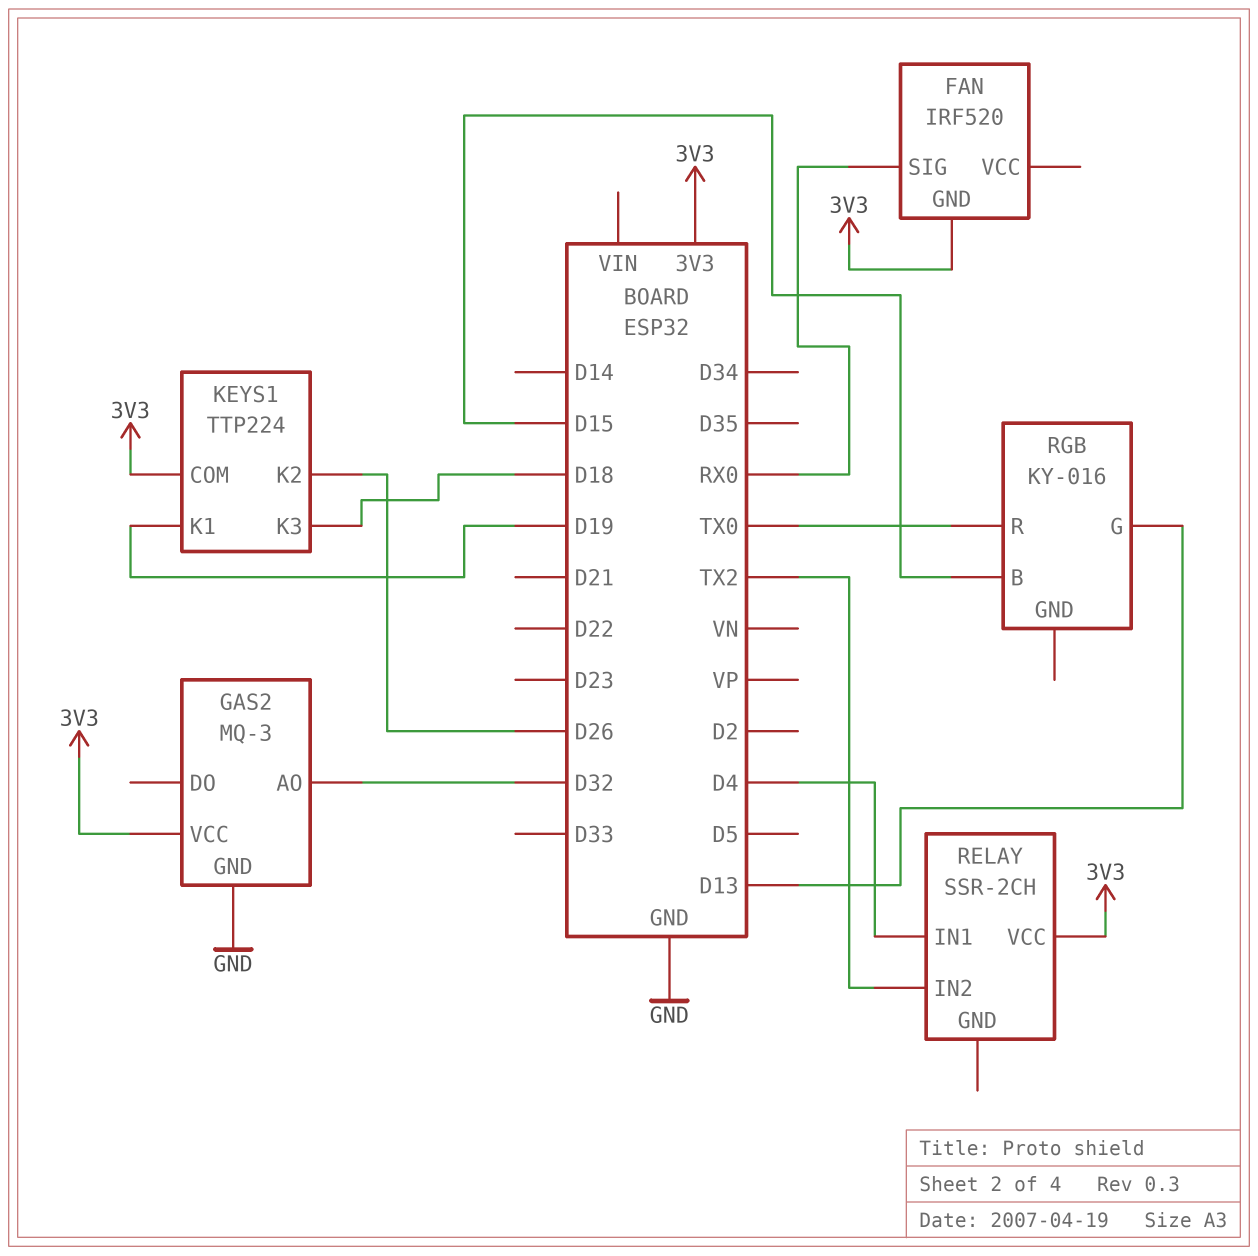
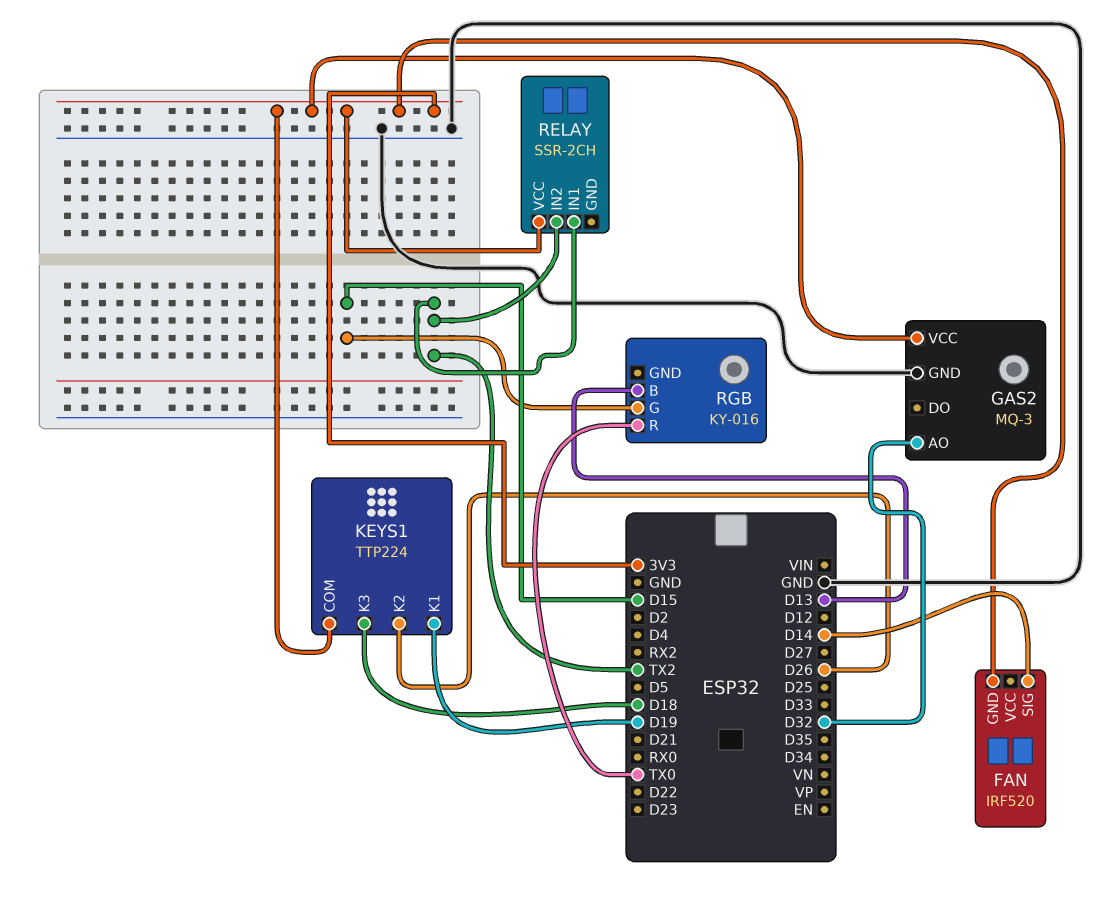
FAN pin SIG: RX0 -> D14
RELAY pin IN1: D4 -> TX2
RGB pin B: D15 -> D13
RGB pin G: D13 -> D15

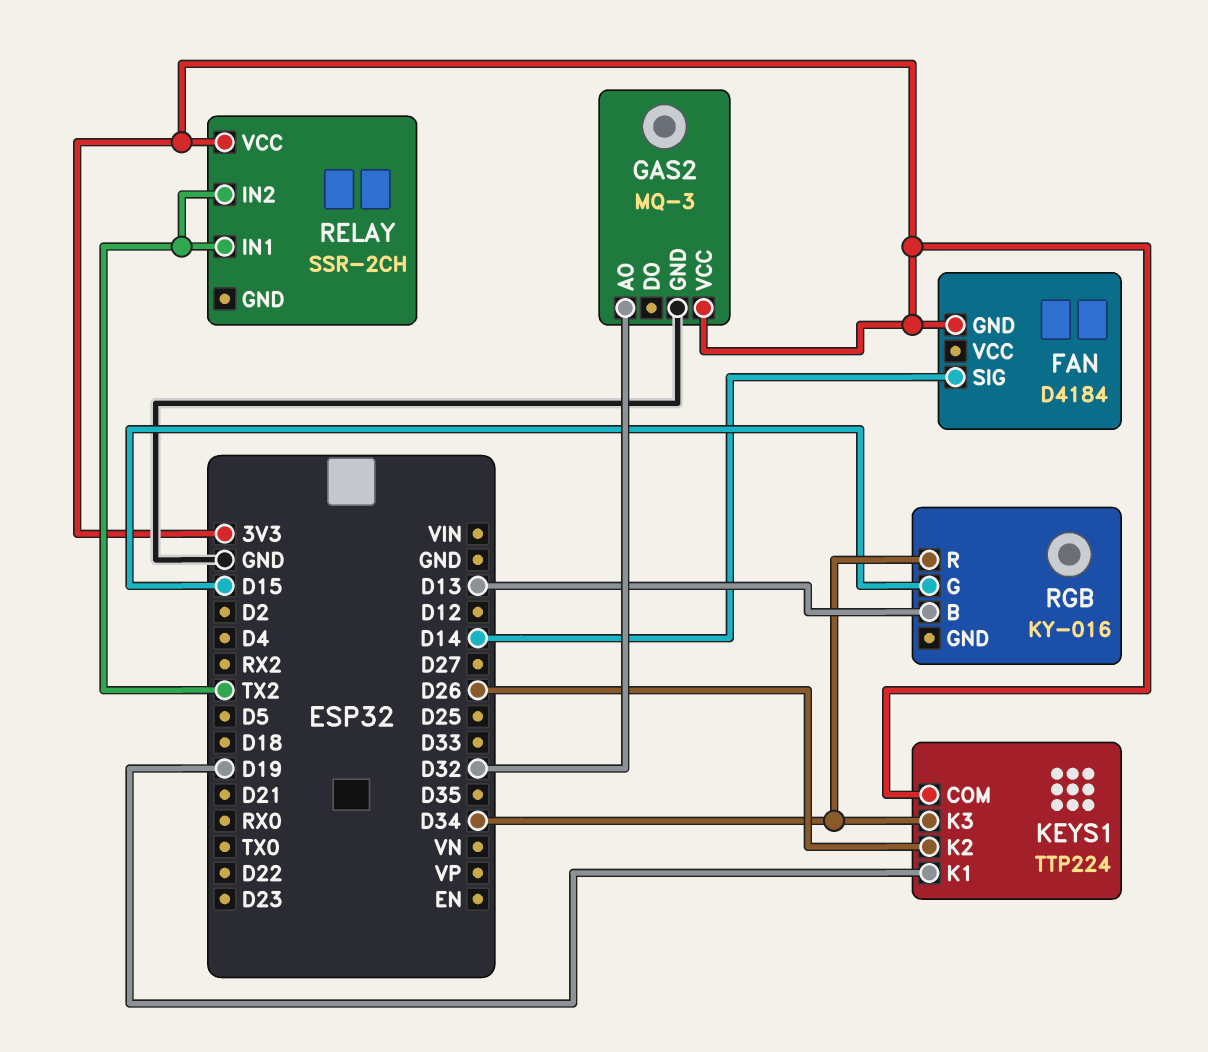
FAN: IRF520 -> D4184
KEYS1 pin K3: D18 -> D34
RGB pin R: TX0 -> D34

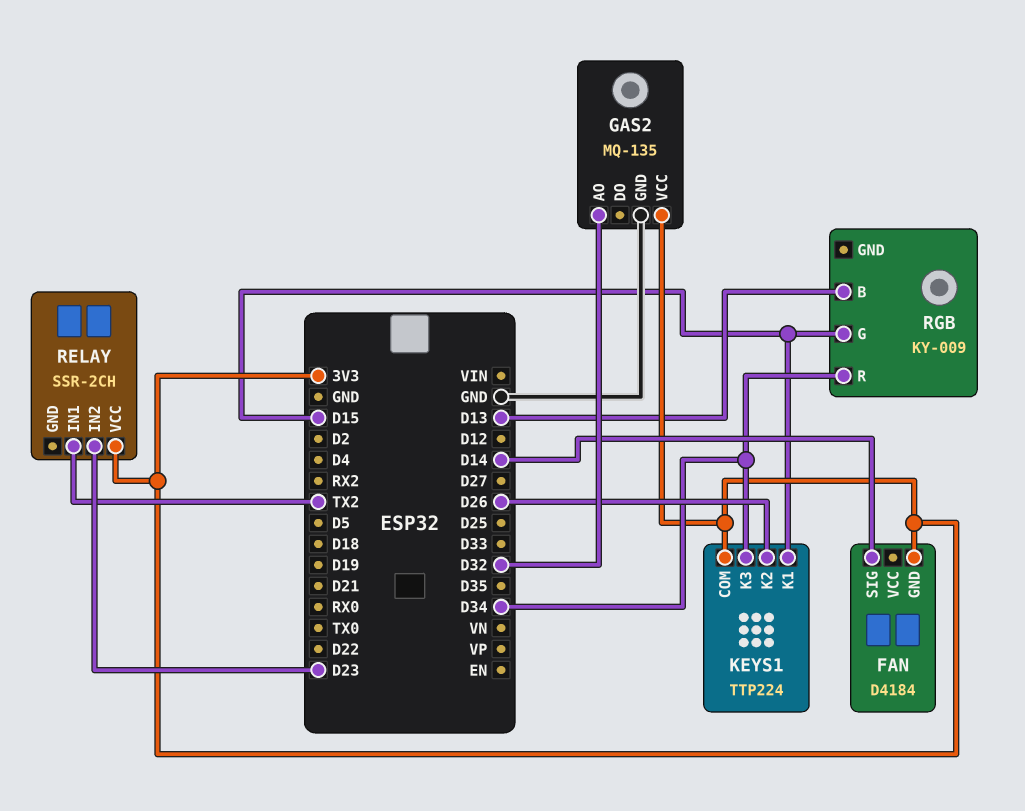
GAS2: MQ-3 -> MQ-135
KEYS1 pin K1: D19 -> D15
RELAY pin IN2: TX2 -> D23
RGB: KY-016 -> KY-009

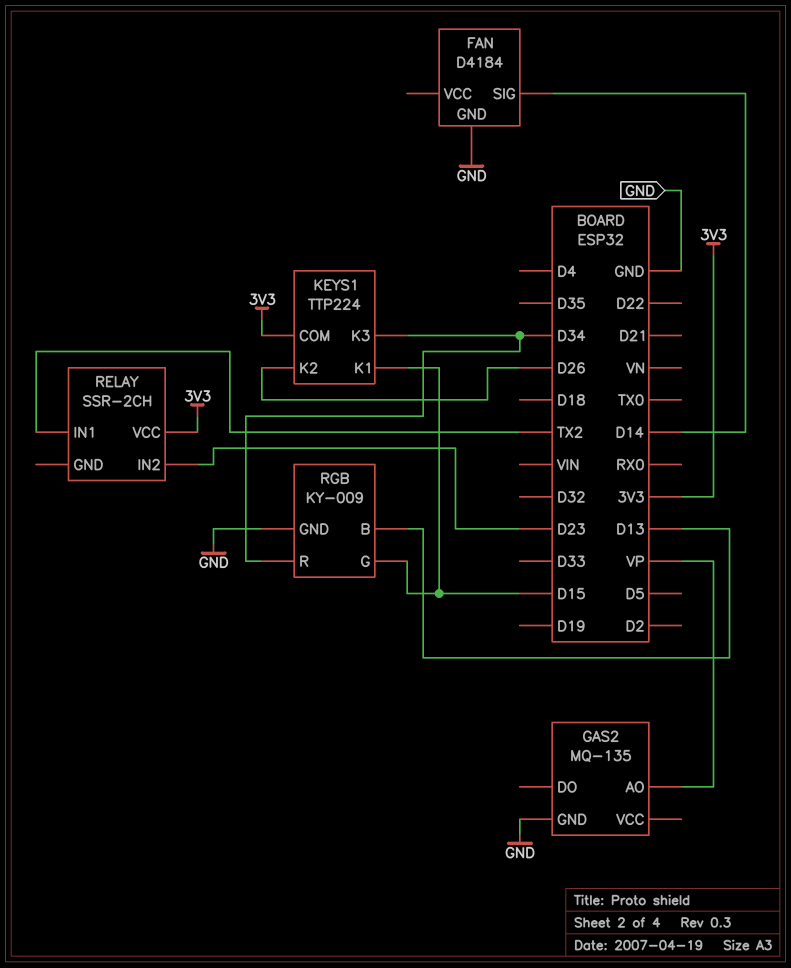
FAN pin GND: 3V3 -> GND
GAS2 pin AO: D32 -> VP
GAS2 pin VCC: 3V3 -> none
RGB pin GND: none -> GND

